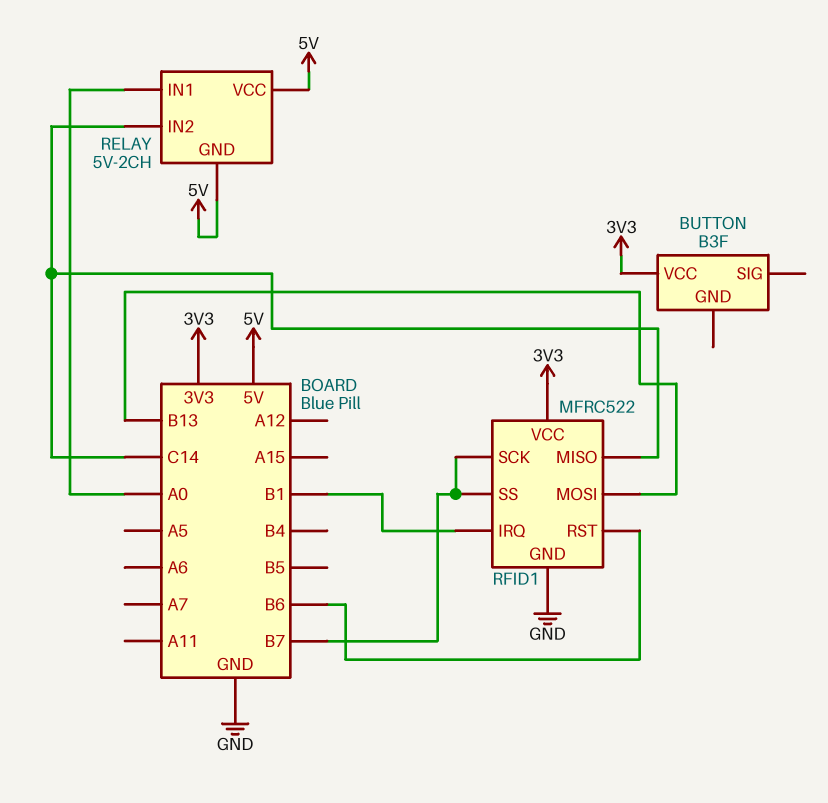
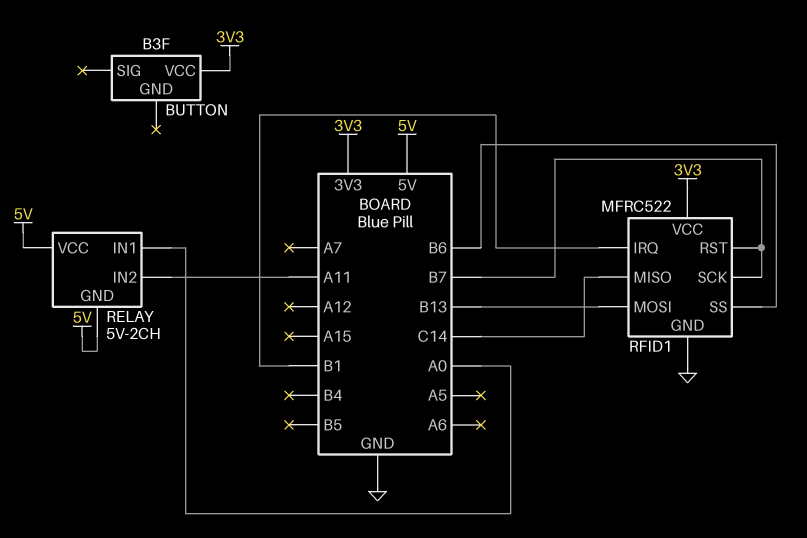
RELAY pin IN2: C14 -> A11
RFID1 pin RST: B6 -> B7
RFID1 pin SS: B7 -> B6

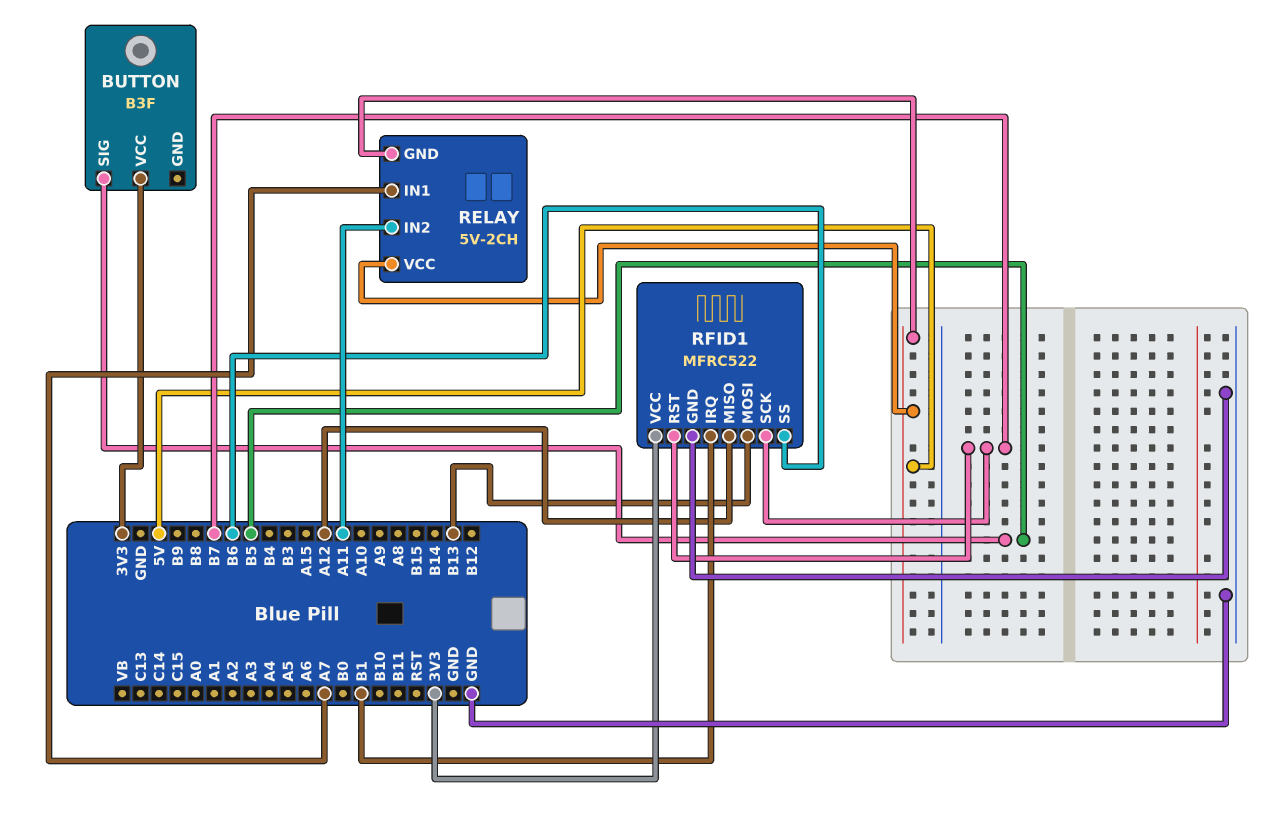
BUTTON pin SIG: none -> B5
RELAY pin IN1: A0 -> A7
RFID1 pin MISO: C14 -> A12

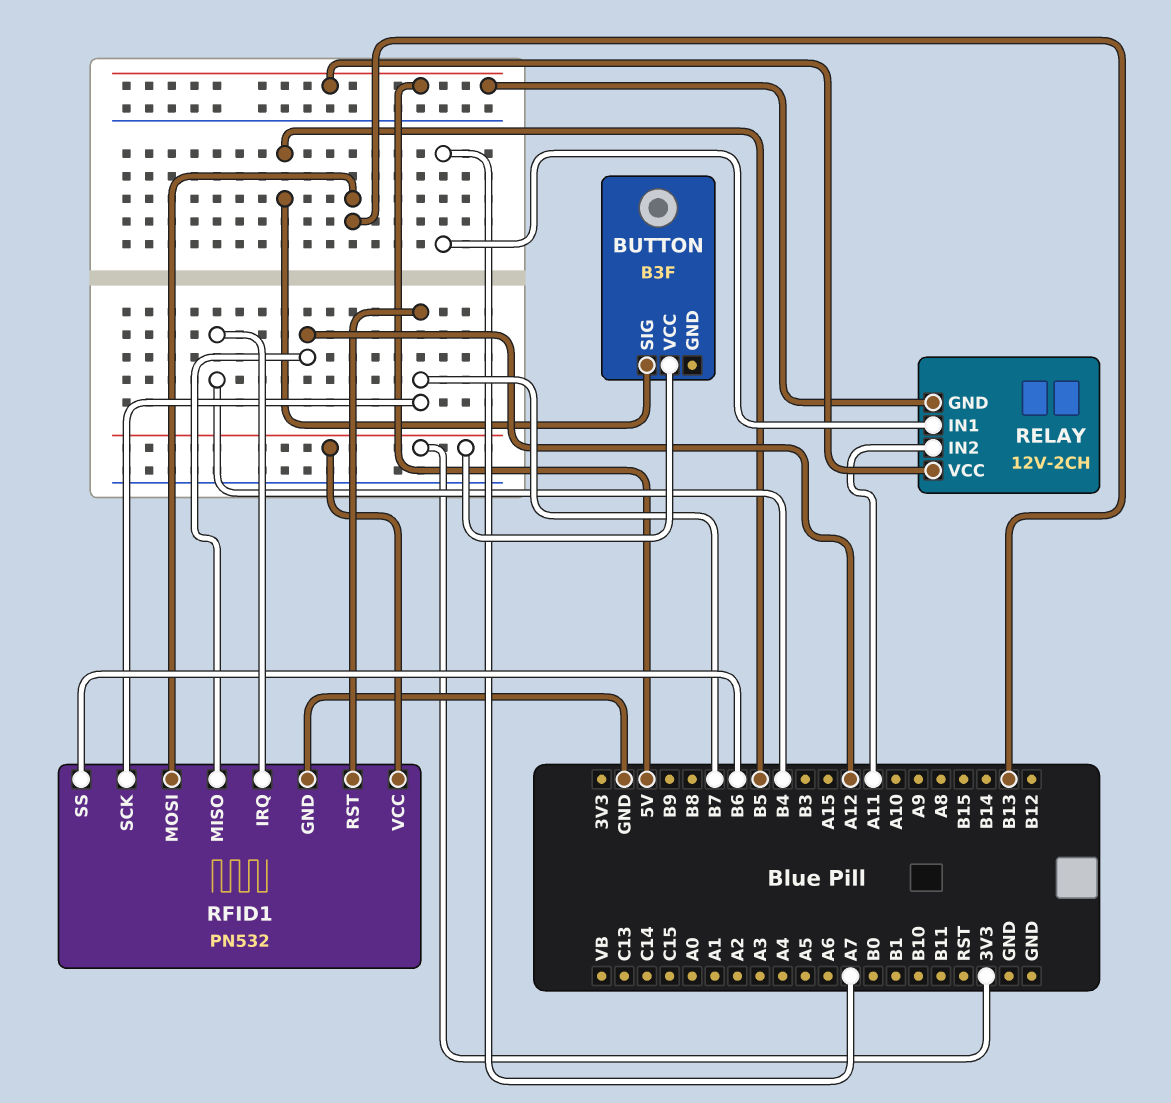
RELAY: 5V-2CH -> 12V-2CH
RFID1: MFRC522 -> PN532
RFID1 pin IRQ: B1 -> B4

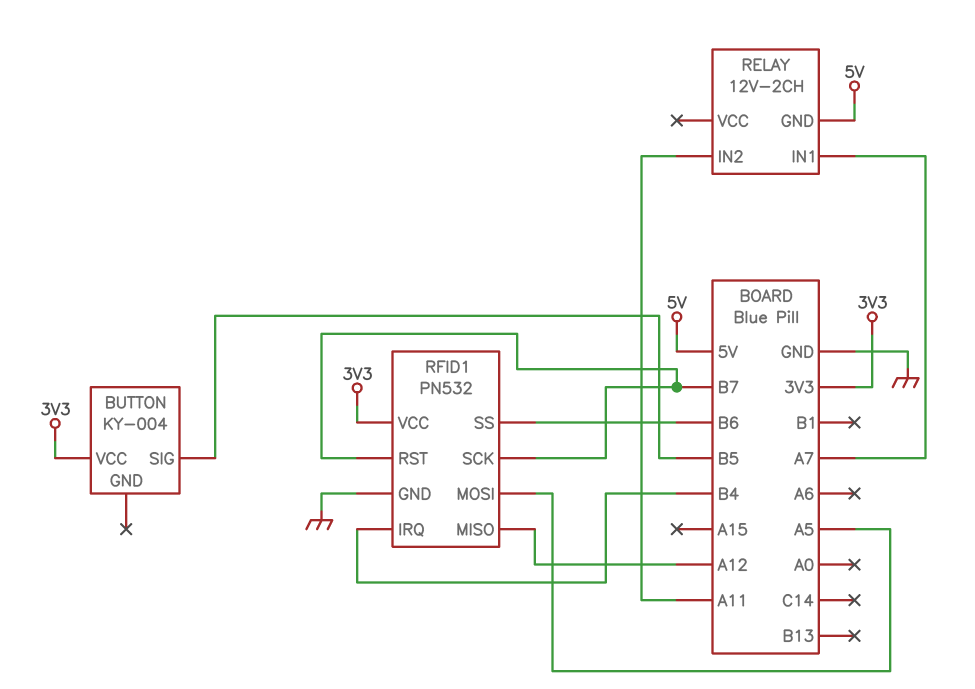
BUTTON: B3F -> KY-004
RELAY pin VCC: 5V -> none
RFID1 pin MOSI: B13 -> A5

